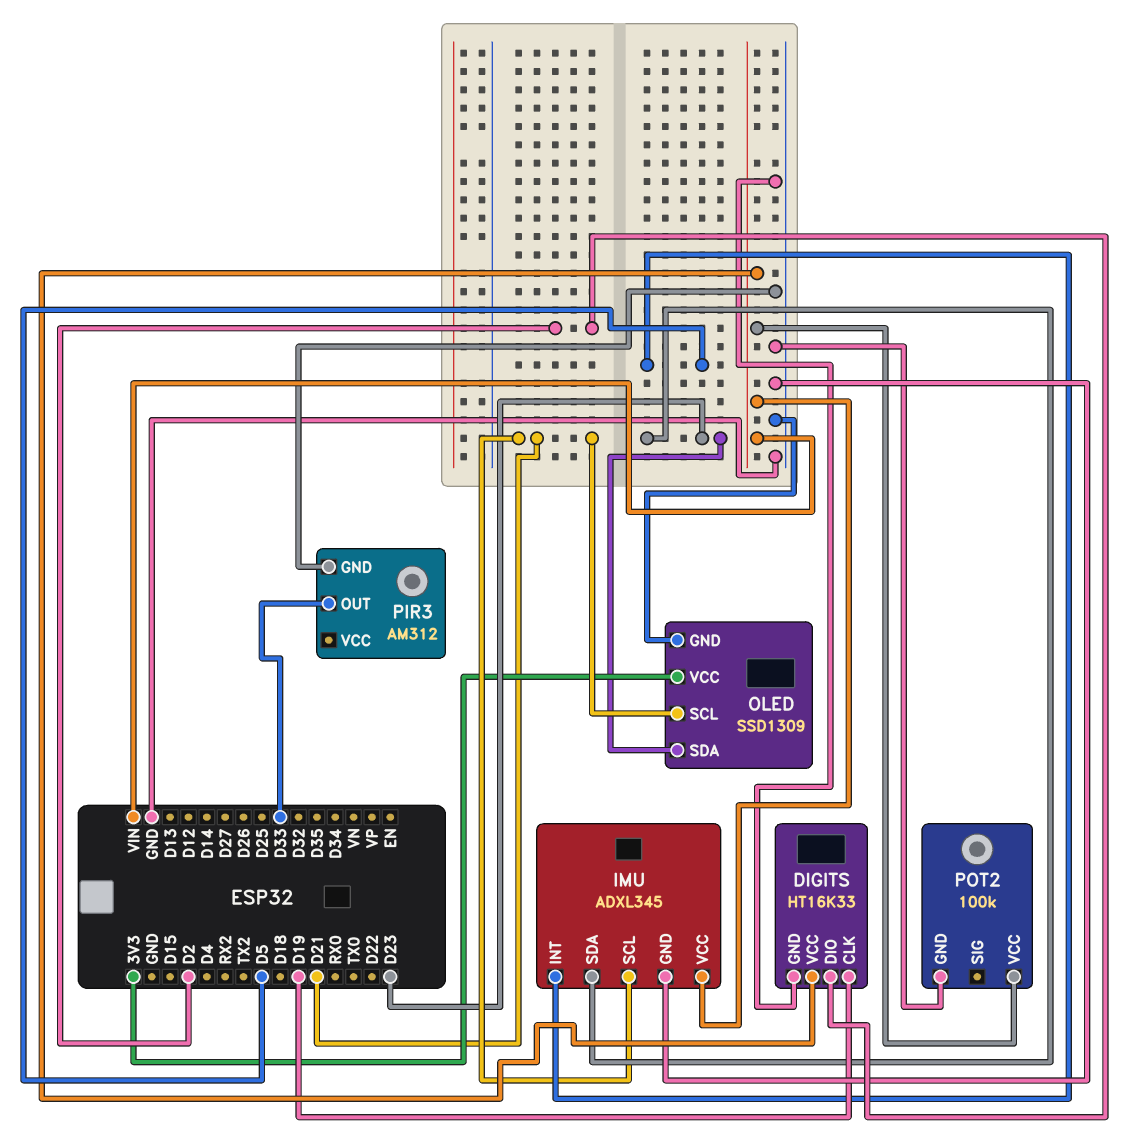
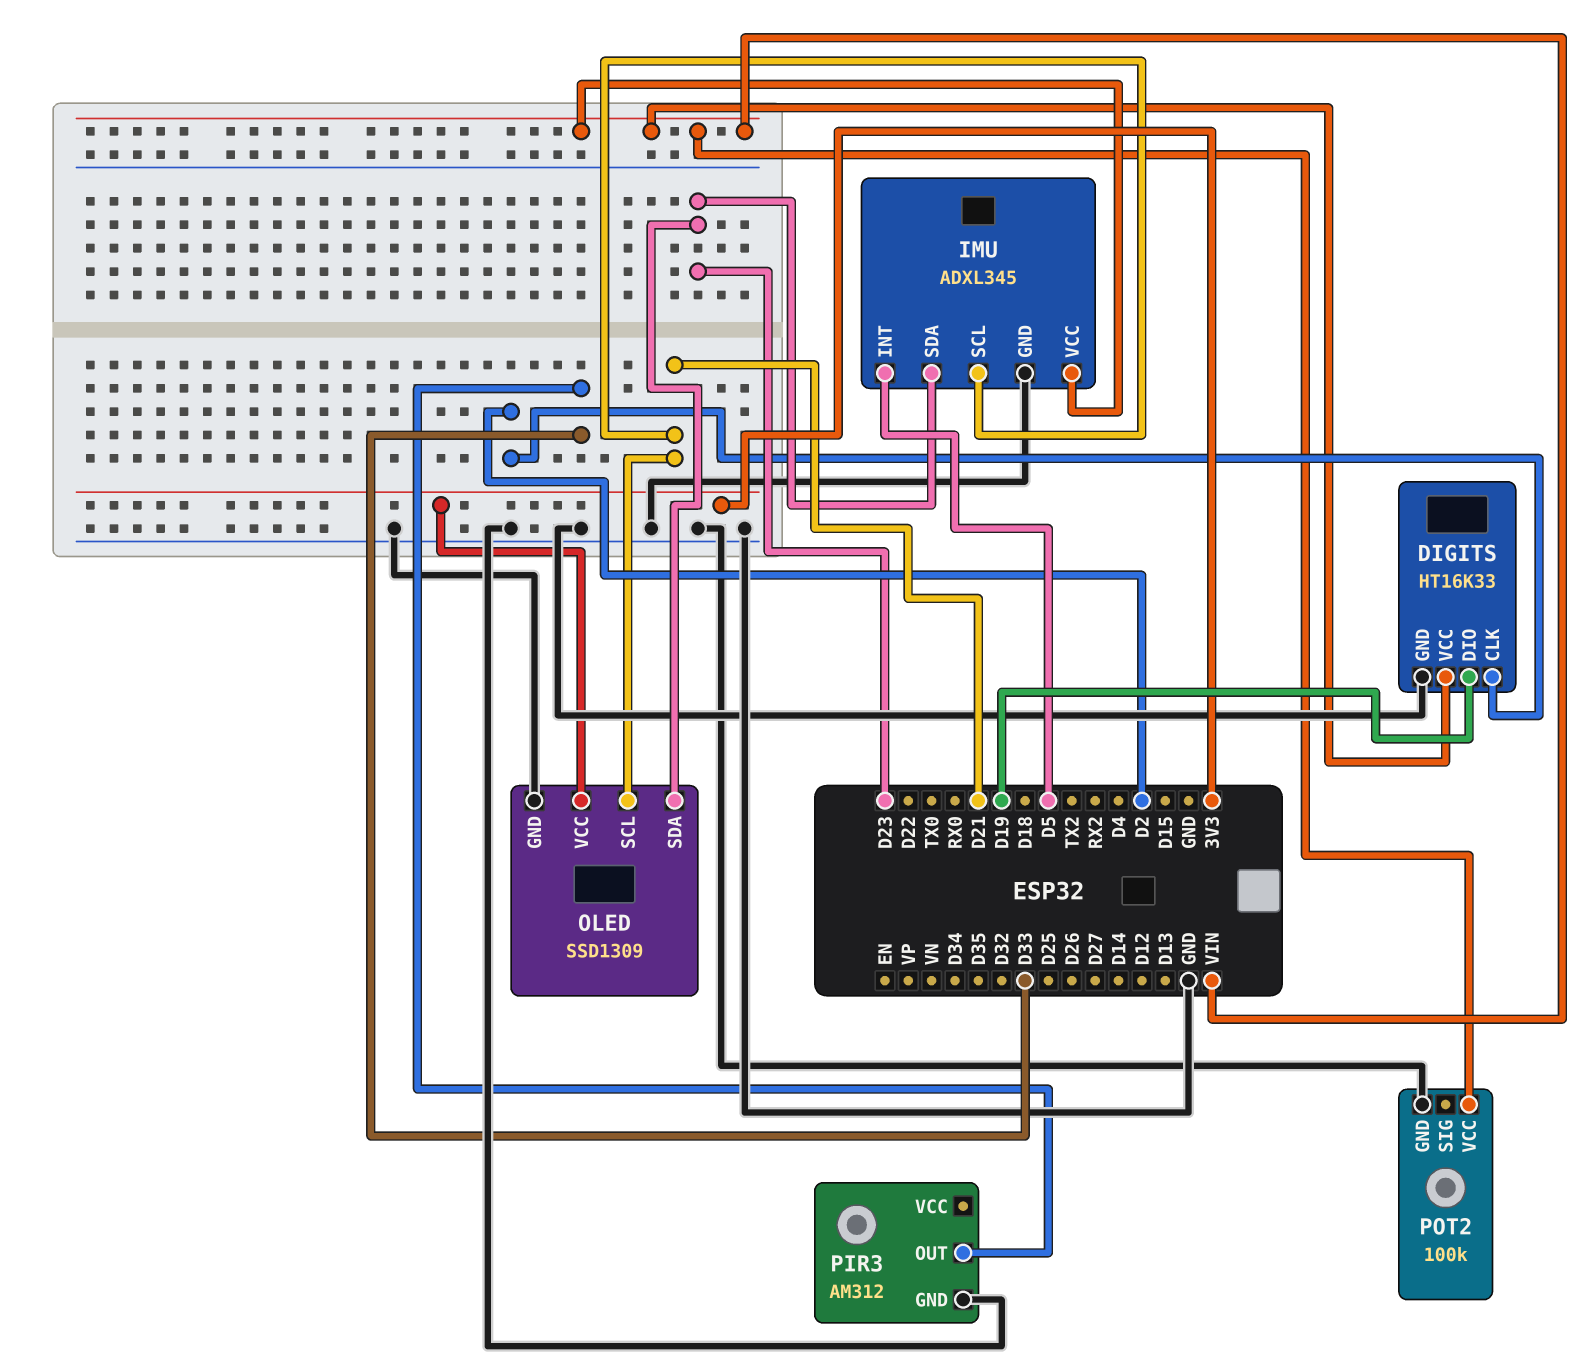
DIGITS pin CLK: D19 -> D2
DIGITS pin DIO: D2 -> D19

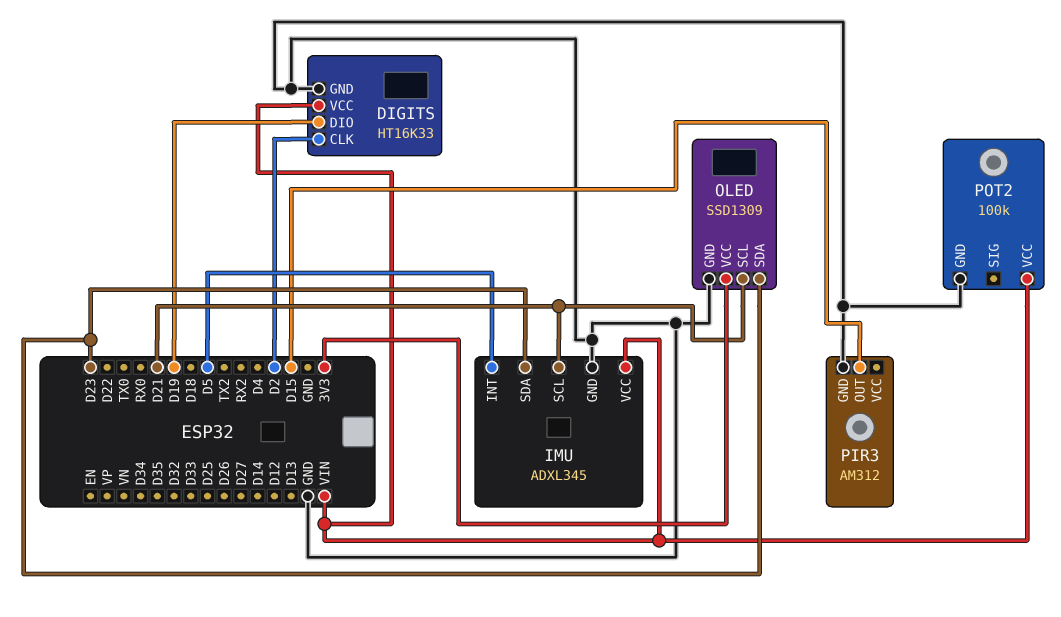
PIR3 pin OUT: D33 -> D15

